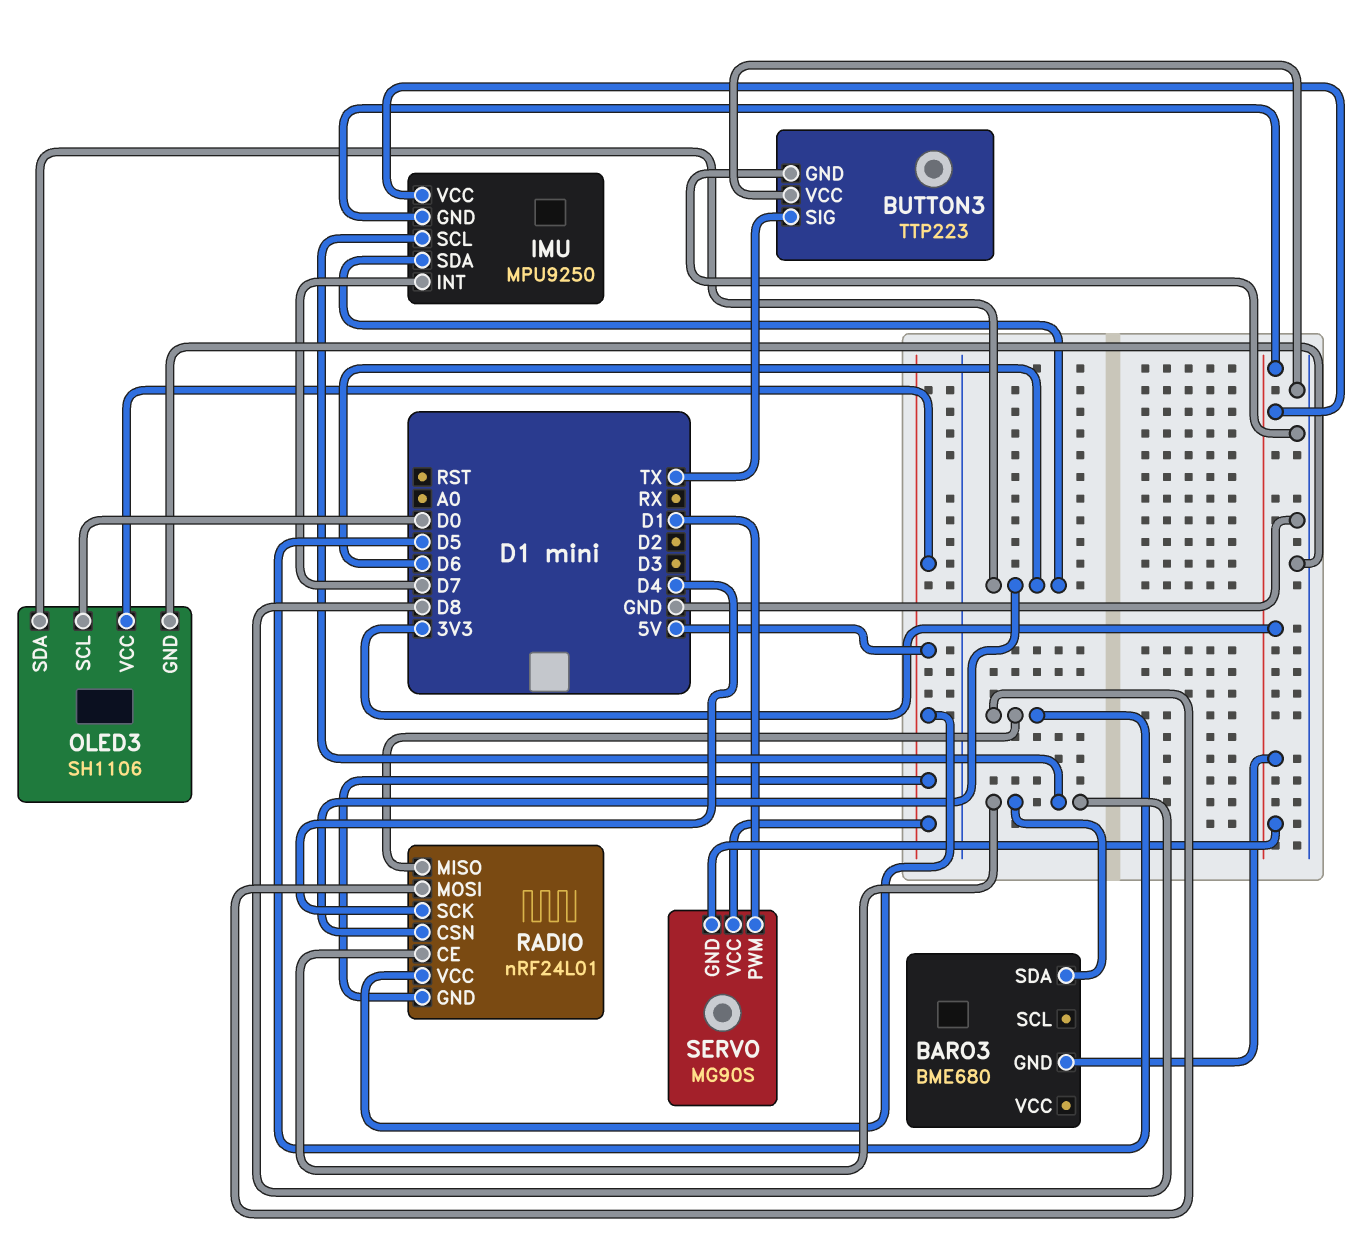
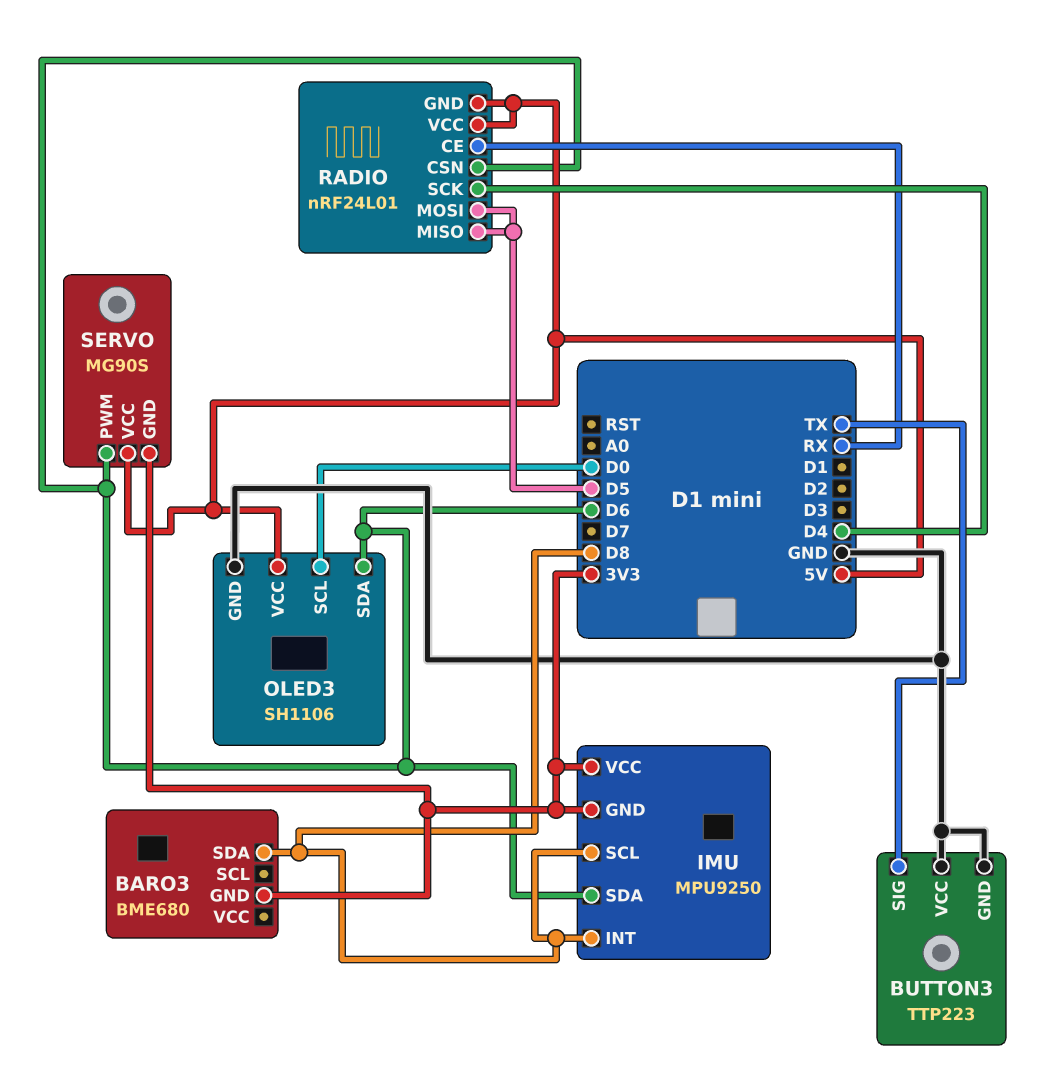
IMU pin INT: D7 -> D8
RADIO pin CE: D8 -> RX
SERVO pin PWM: D1 -> D6

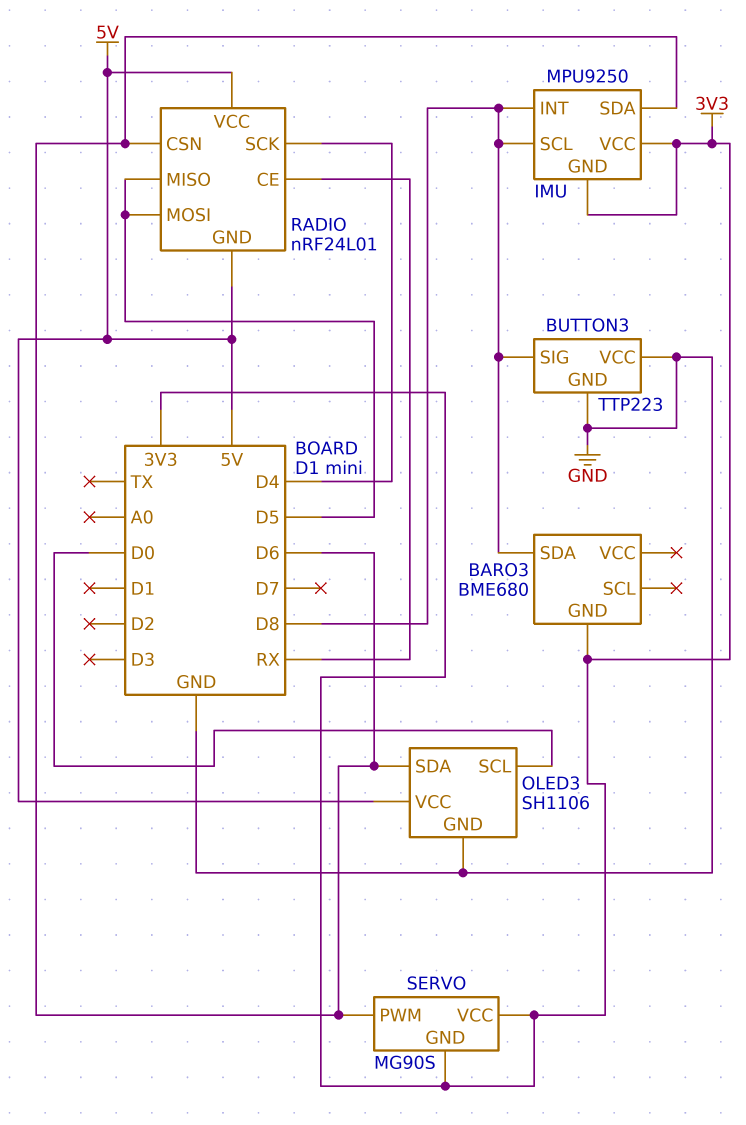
BUTTON3 pin SIG: TX -> D8
SERVO pin VCC: 5V -> 3V3

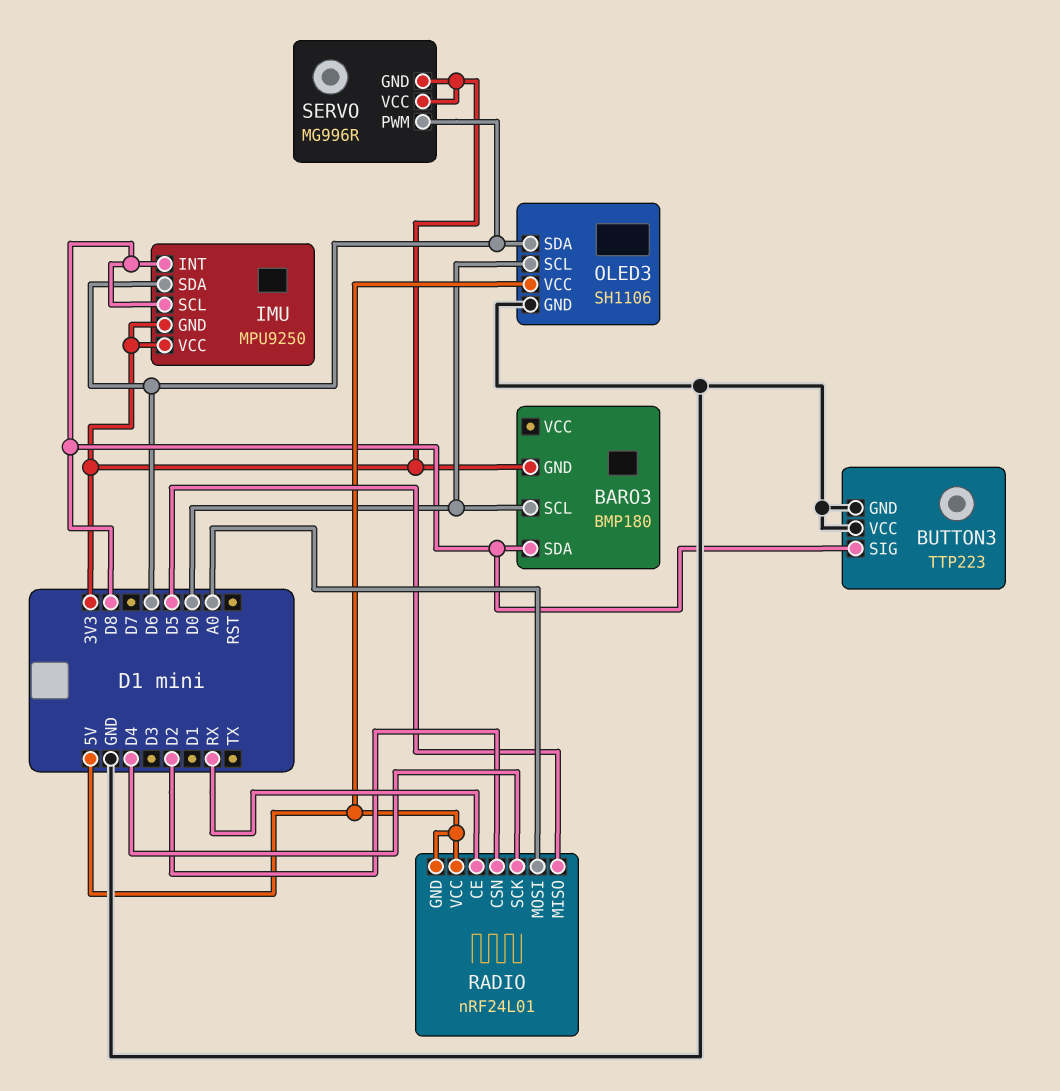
BARO3: BME680 -> BMP180
BARO3 pin SCL: none -> D0
RADIO pin CSN: D6 -> D2
RADIO pin MOSI: D5 -> A0
SERVO: MG90S -> MG996R

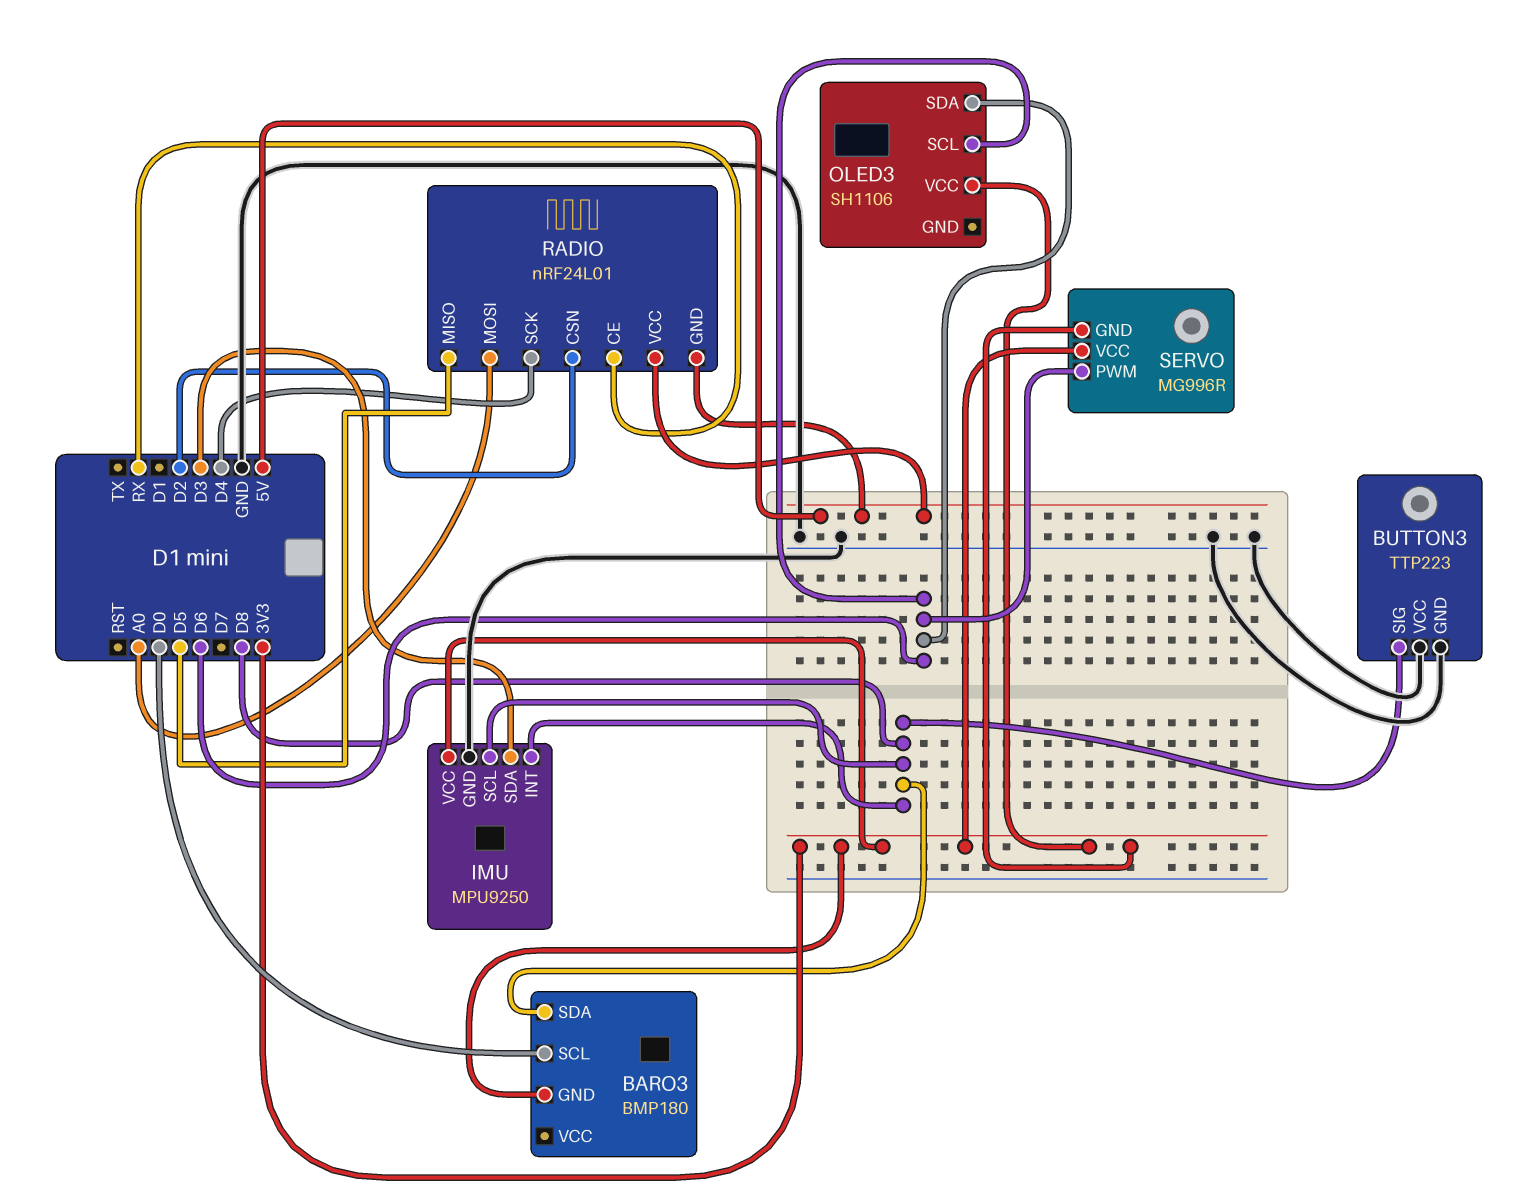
IMU pin GND: 3V3 -> GND
IMU pin SDA: D6 -> D3
OLED3 pin GND: GND -> none
OLED3 pin SCL: D0 -> D6
OLED3 pin VCC: 5V -> 3V3

